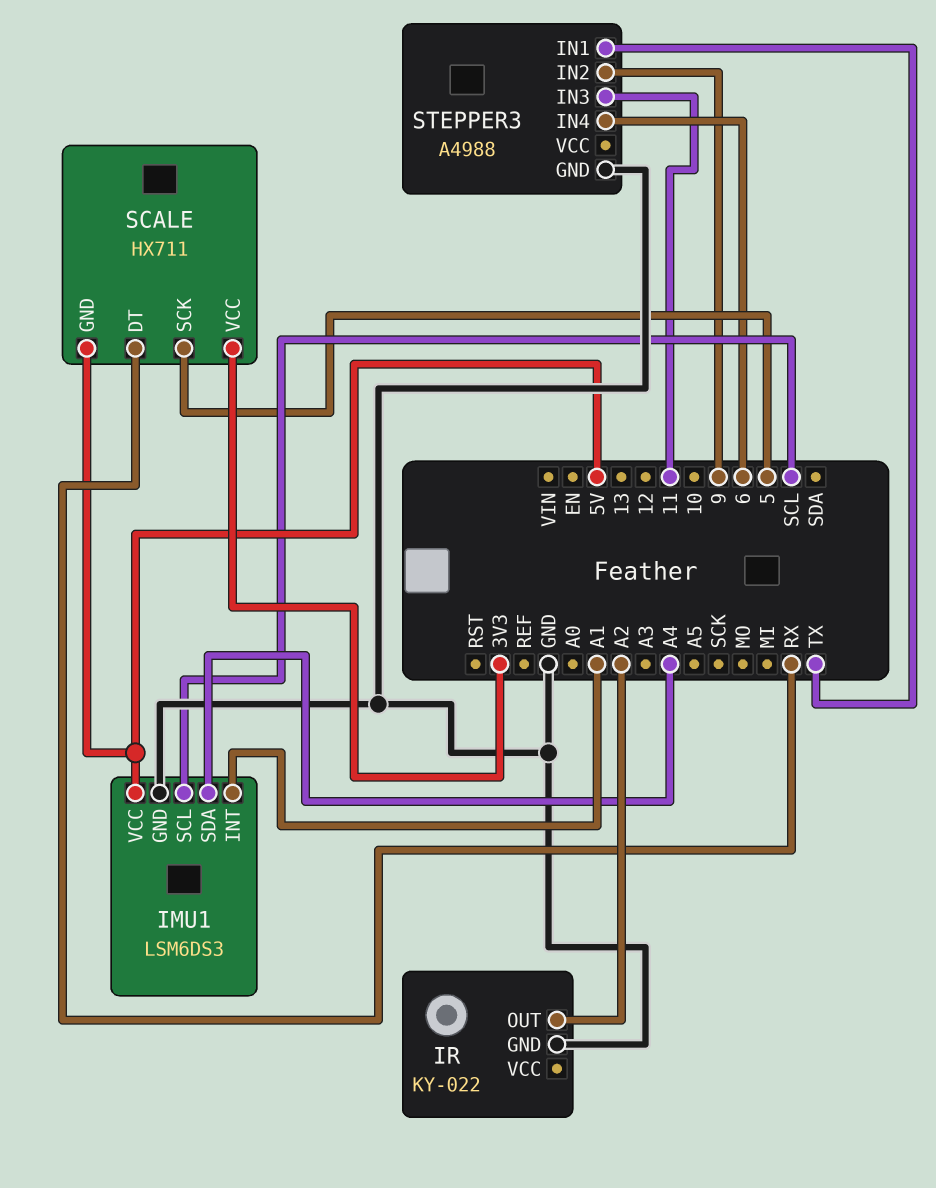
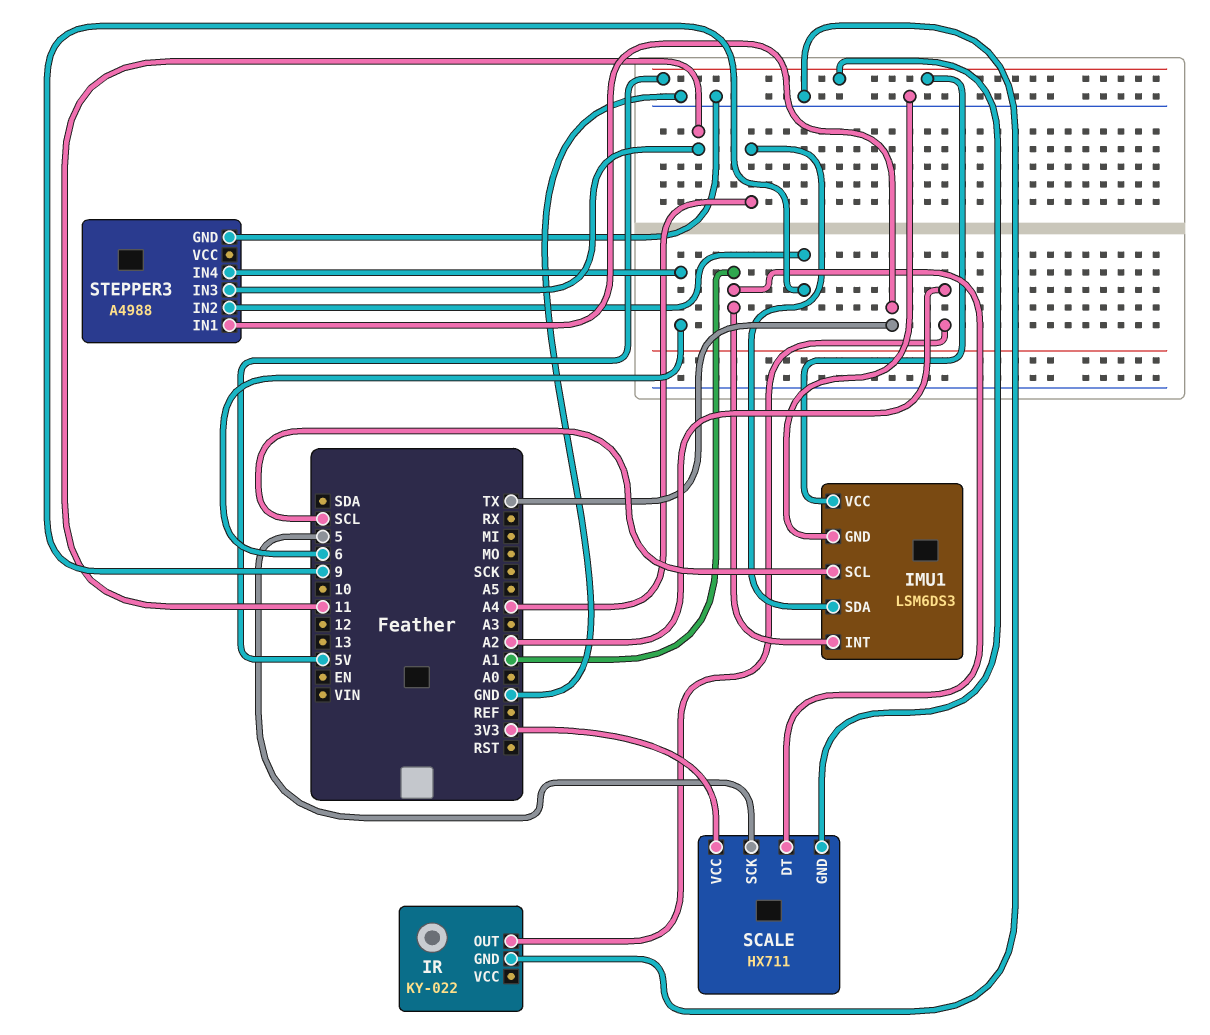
SCALE pin DT: RX -> A1

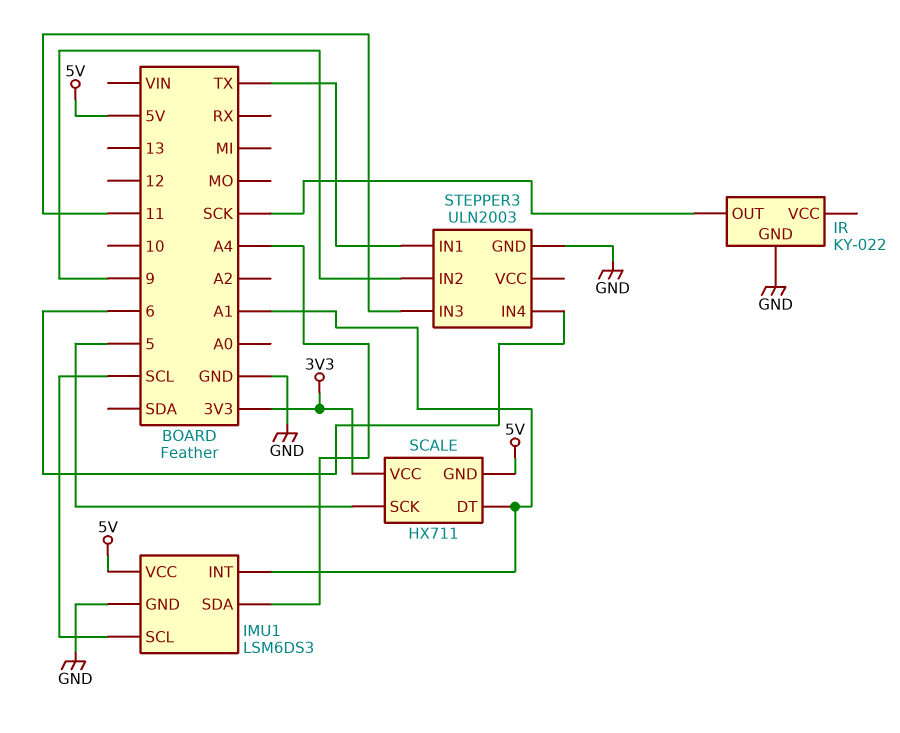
IR pin OUT: A2 -> SCK
STEPPER3: A4988 -> ULN2003

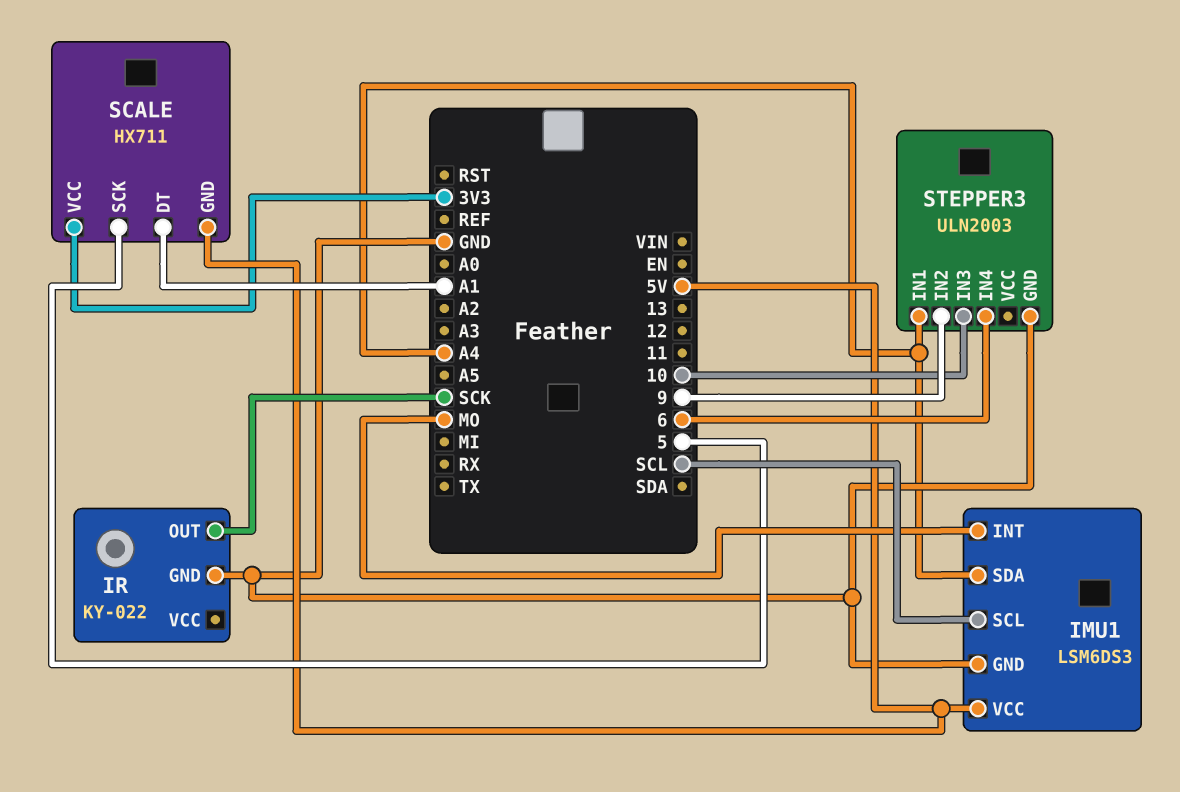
IMU1 pin INT: A1 -> MO
STEPPER3 pin IN1: TX -> A4
STEPPER3 pin IN3: 11 -> 10

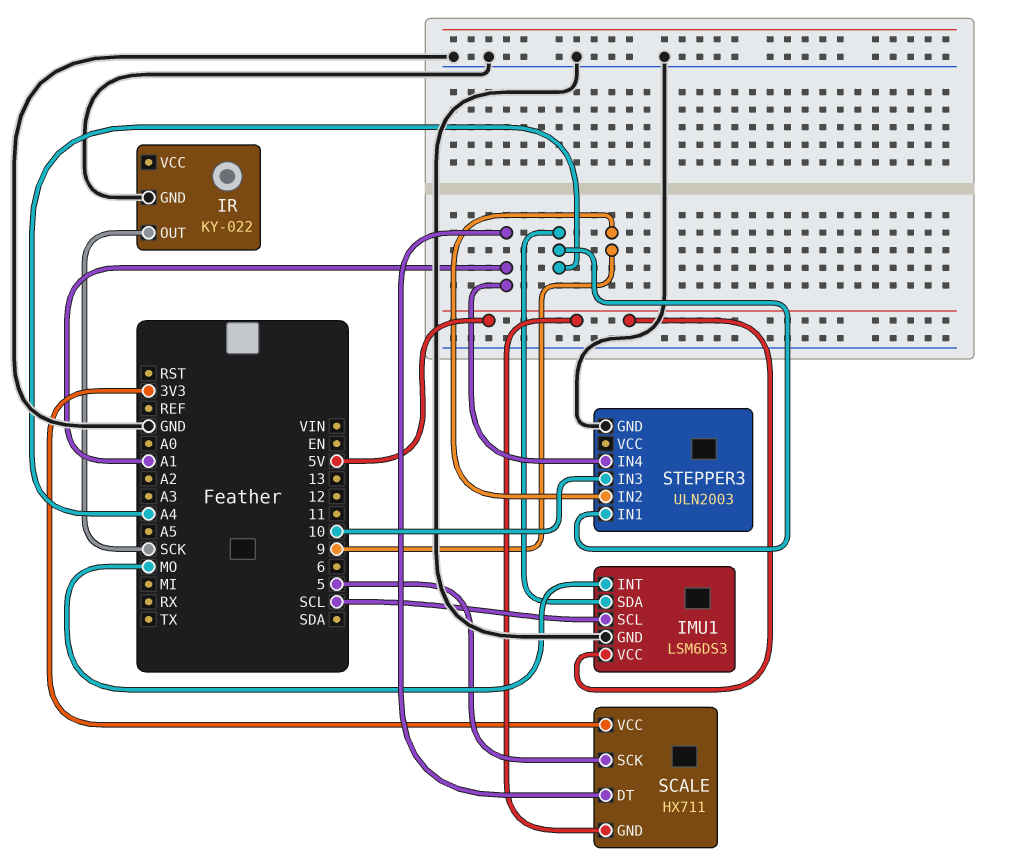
STEPPER3 pin IN4: 6 -> A1

